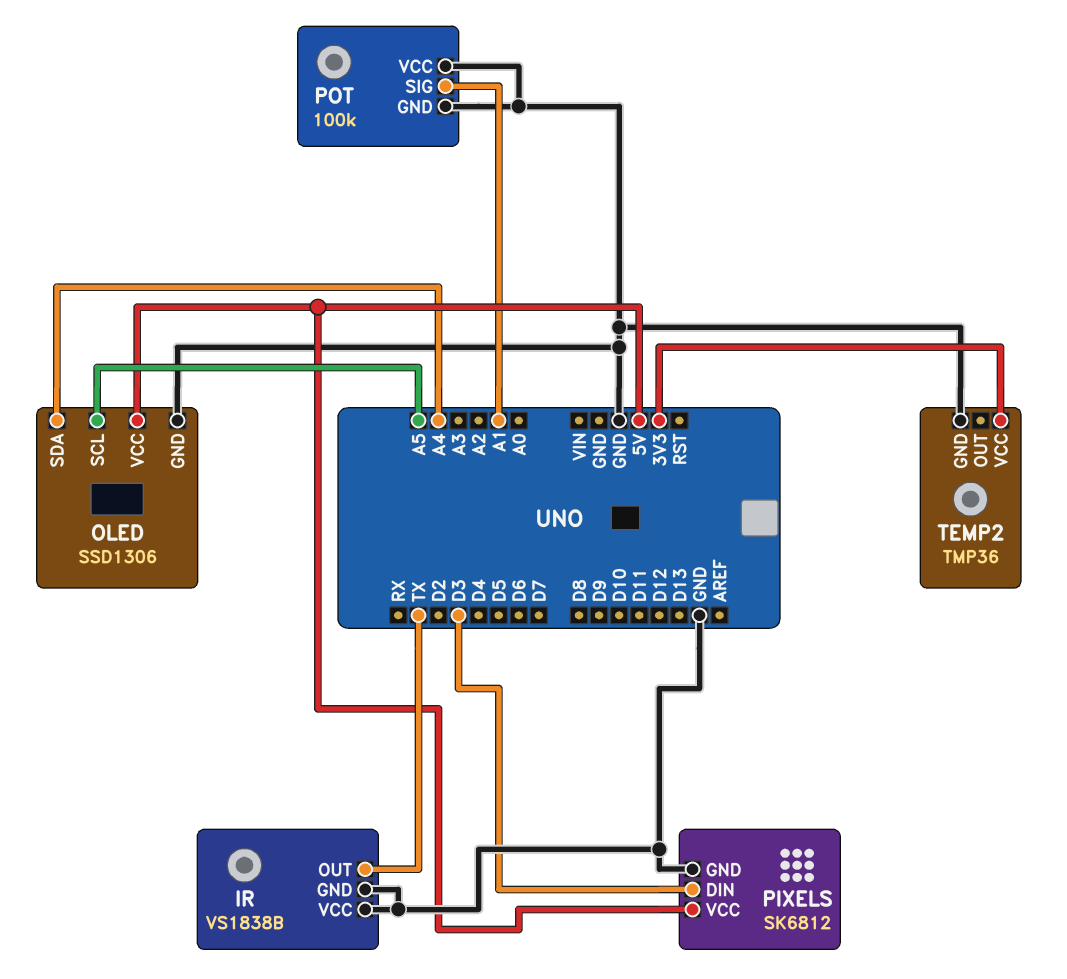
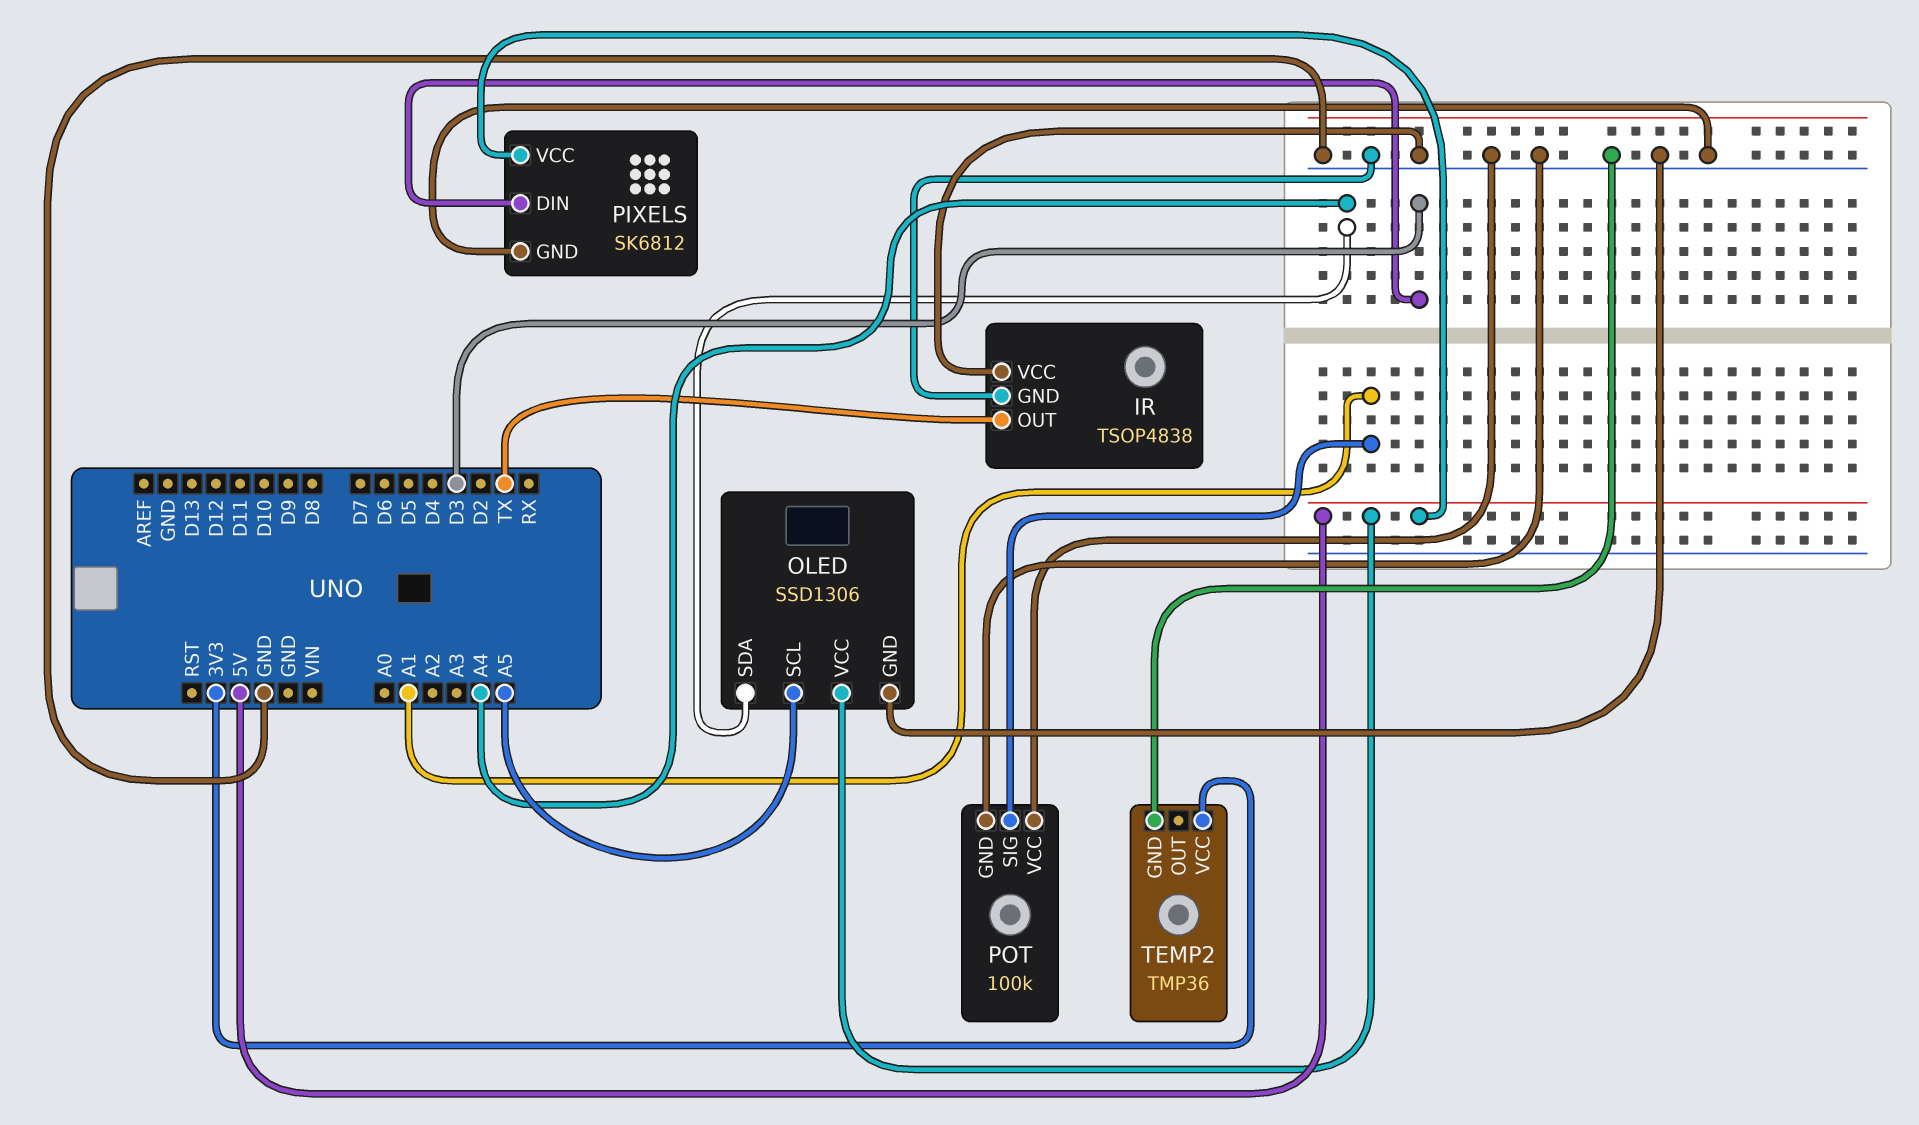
IR: VS1838B -> TSOP4838

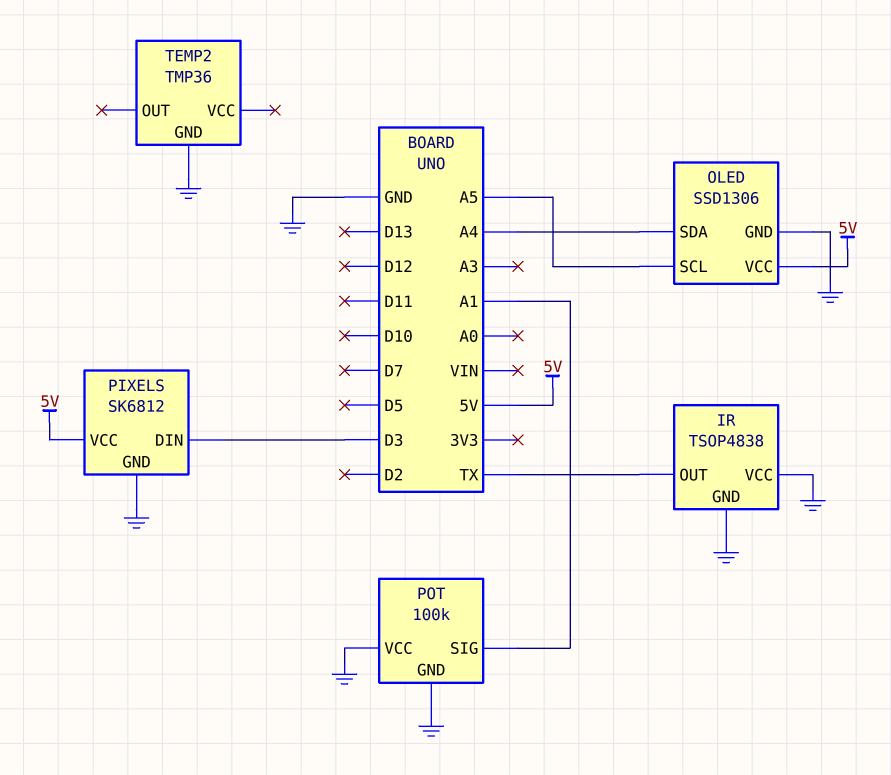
TEMP2 pin VCC: 3V3 -> none

